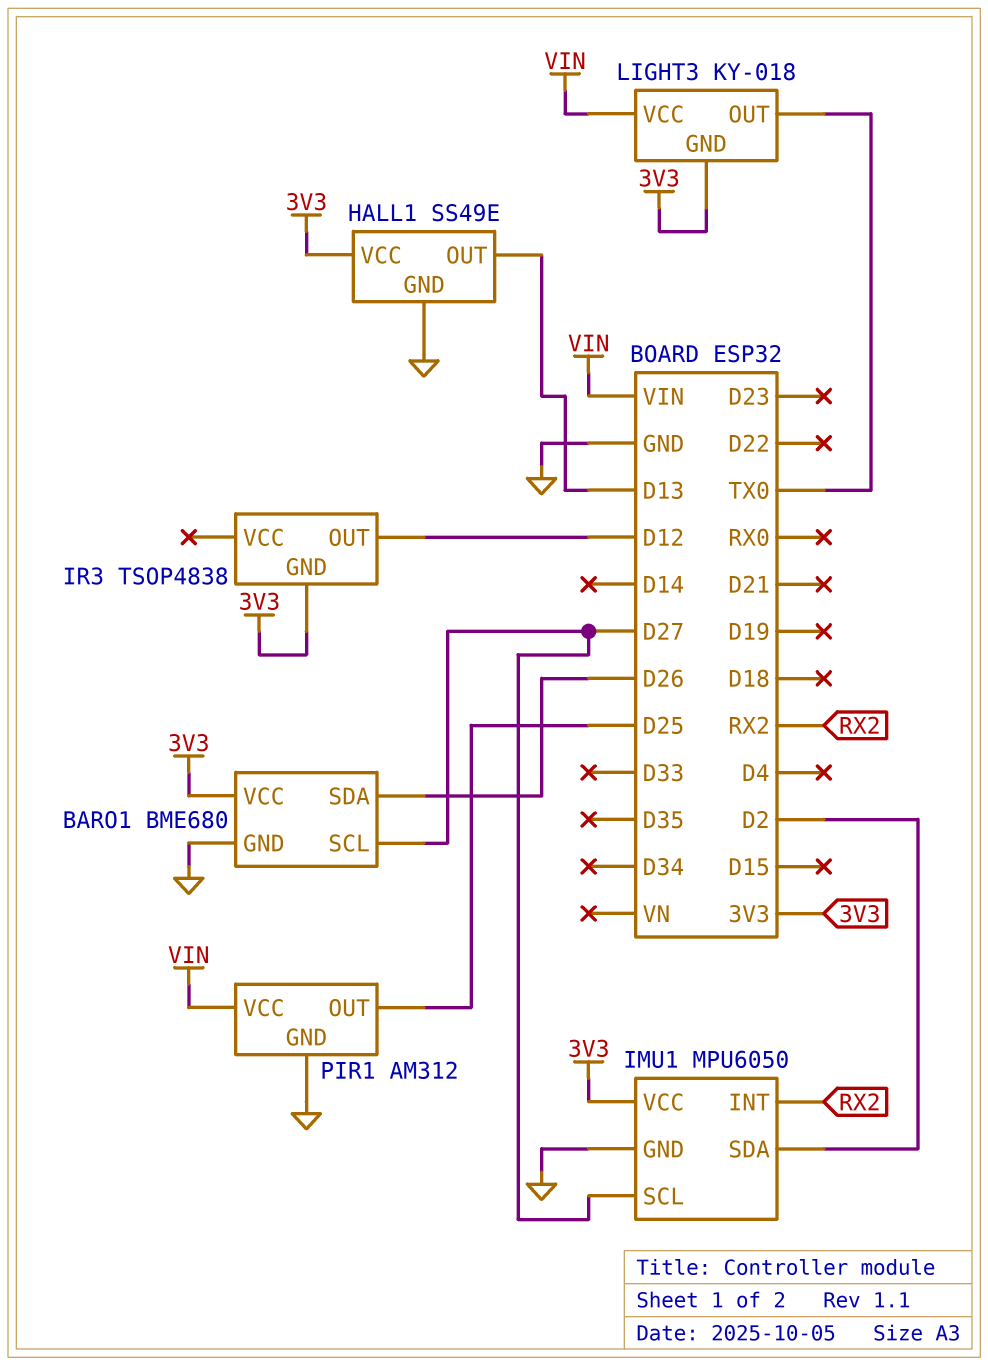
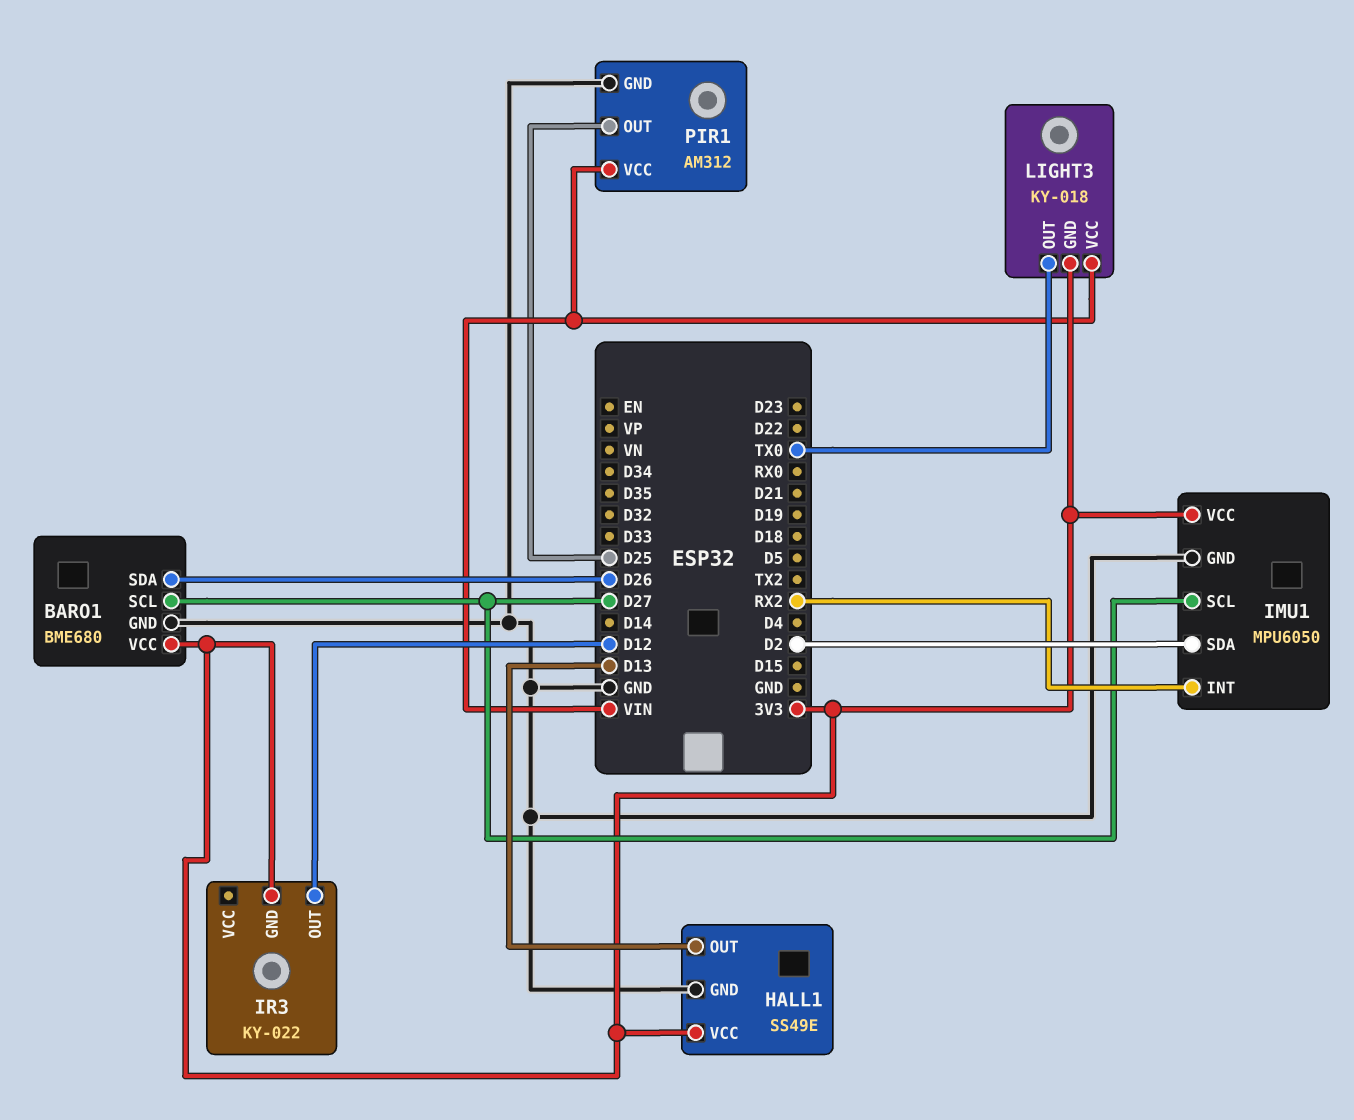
IR3: TSOP4838 -> KY-022

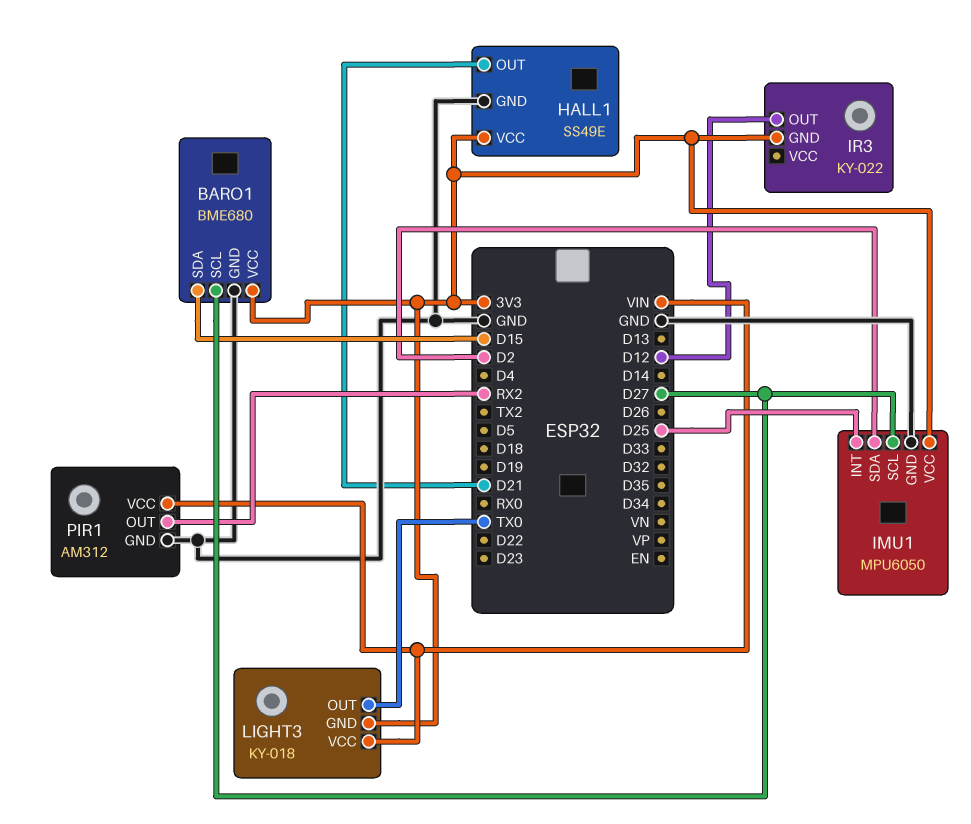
BARO1 pin SDA: D26 -> D15
HALL1 pin OUT: D13 -> D21
IMU1 pin INT: RX2 -> D25
PIR1 pin OUT: D25 -> RX2

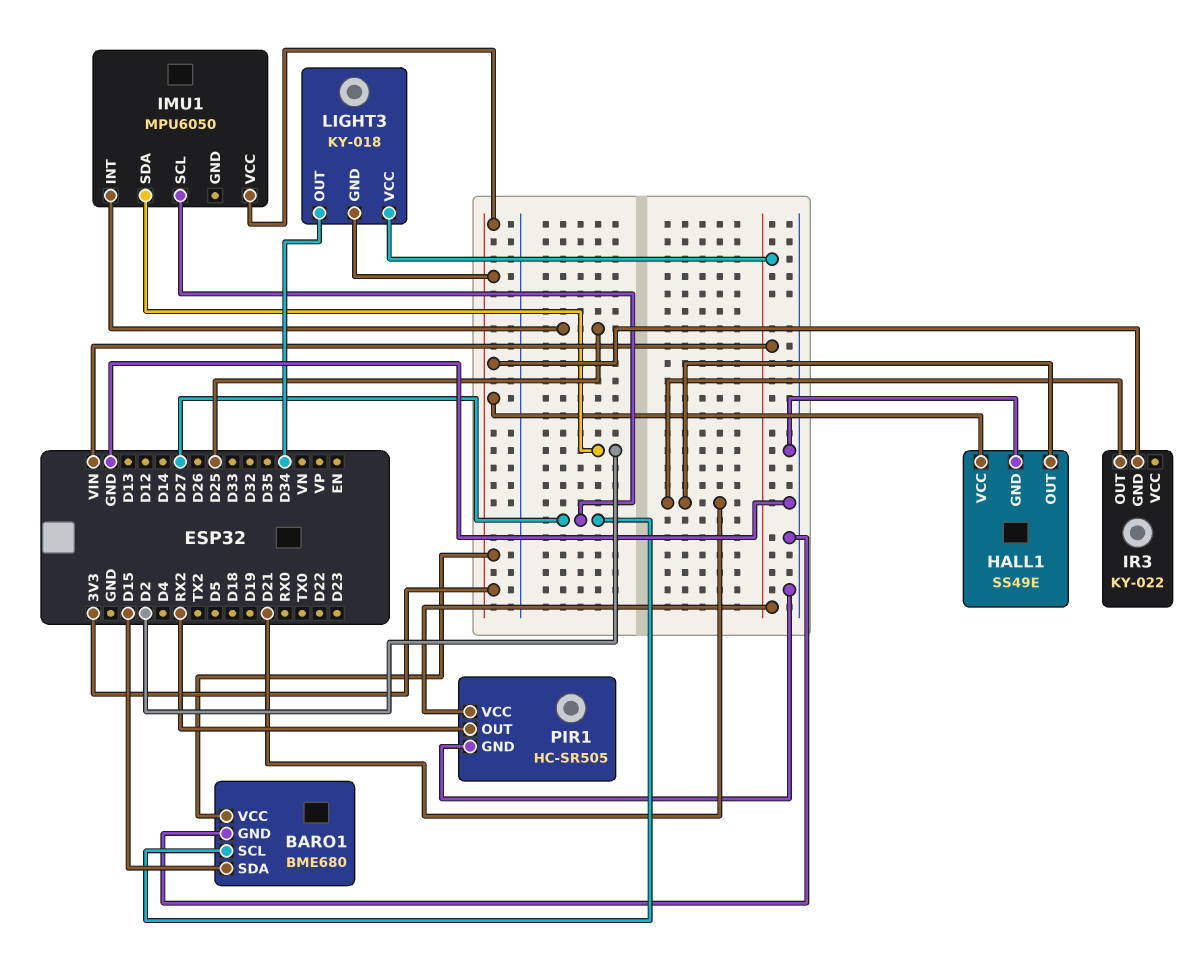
IMU1 pin GND: GND -> none
IR3 pin OUT: D12 -> D21
LIGHT3 pin OUT: TX0 -> D34
PIR1: AM312 -> HC-SR505

